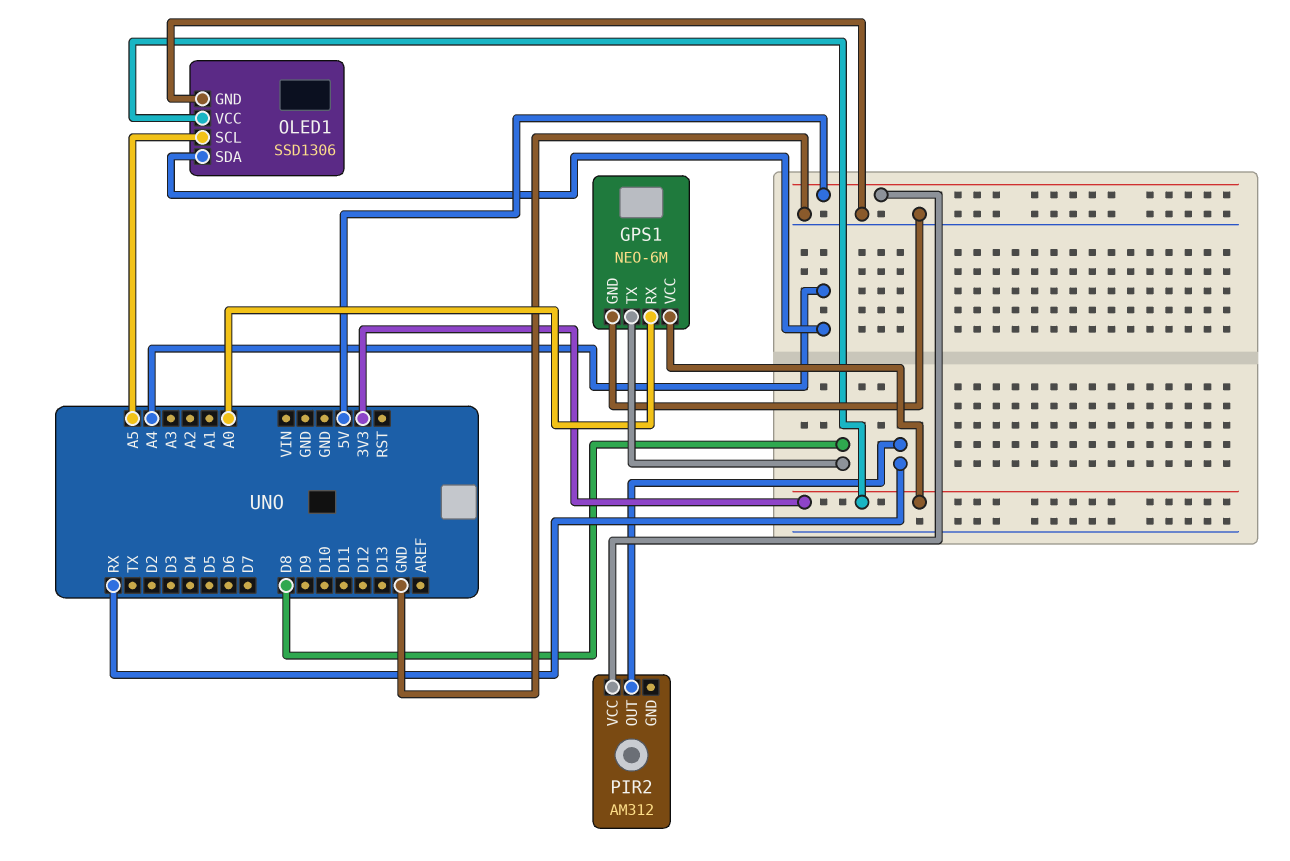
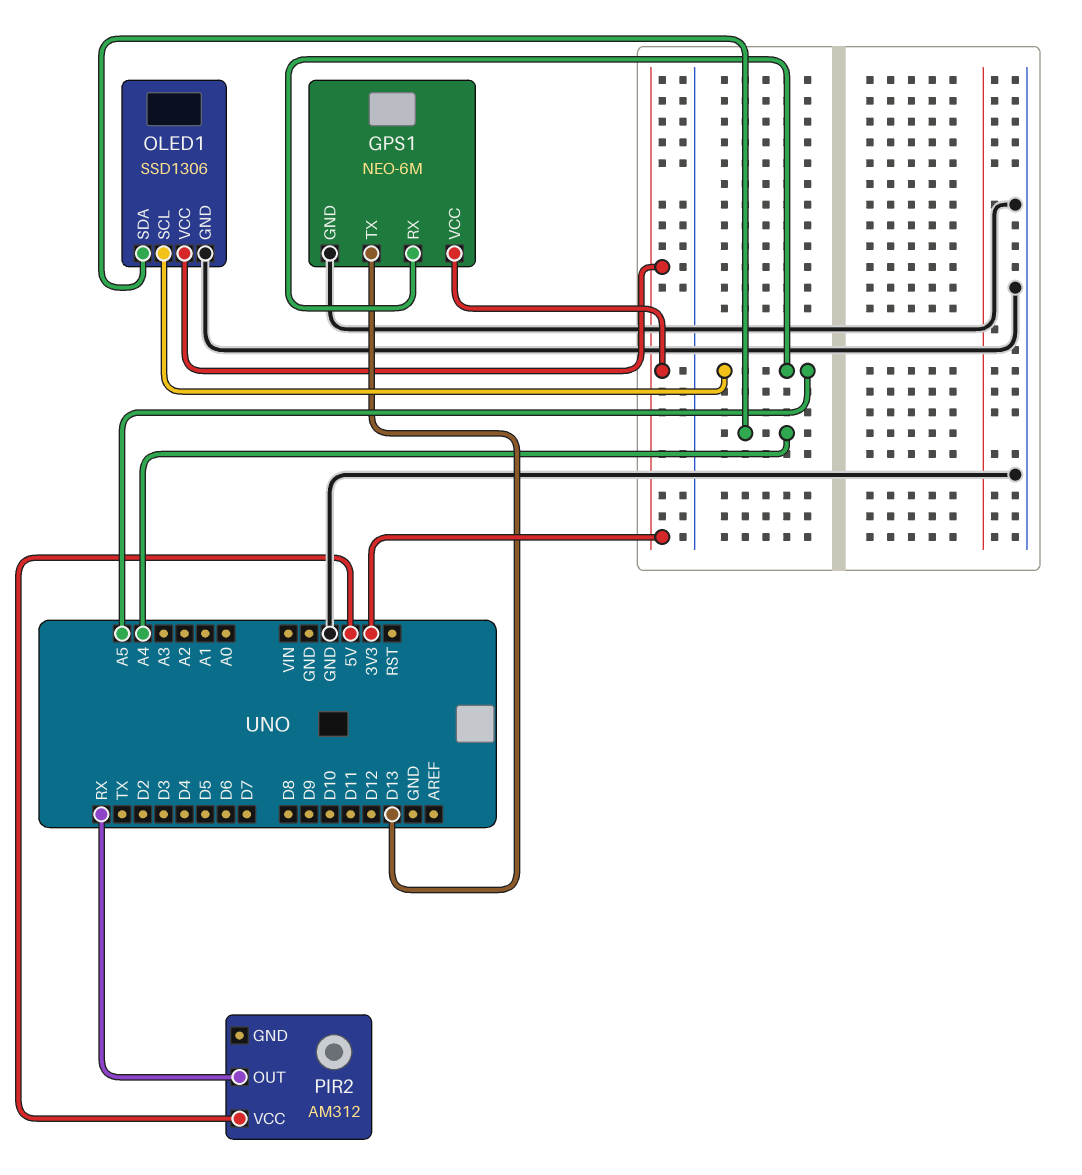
GPS1 pin RX: A0 -> A5
GPS1 pin TX: D8 -> D13

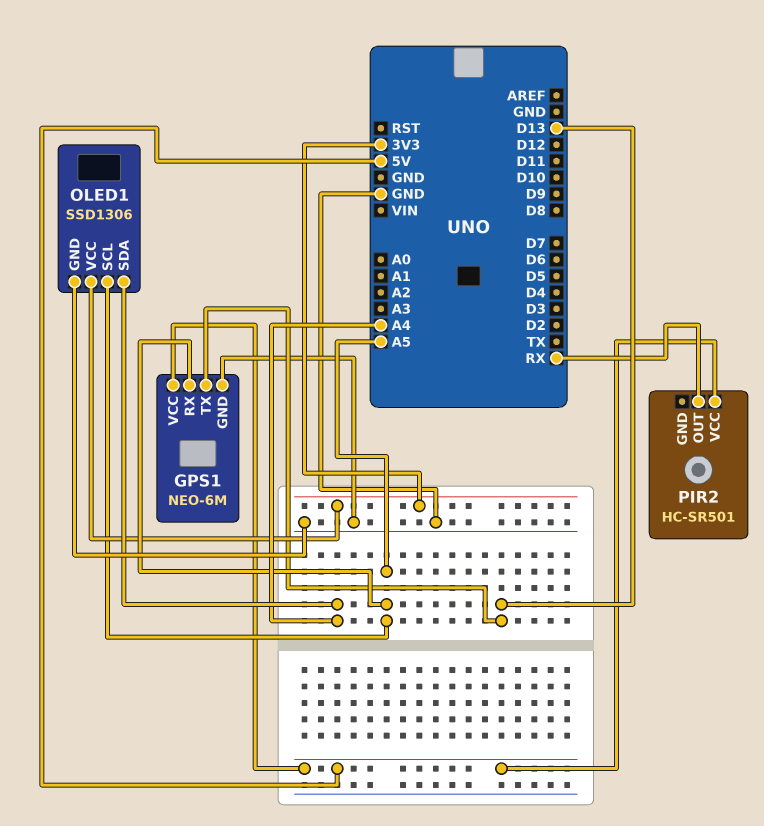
GPS1 pin VCC: 3V3 -> 5V
PIR2: AM312 -> HC-SR501

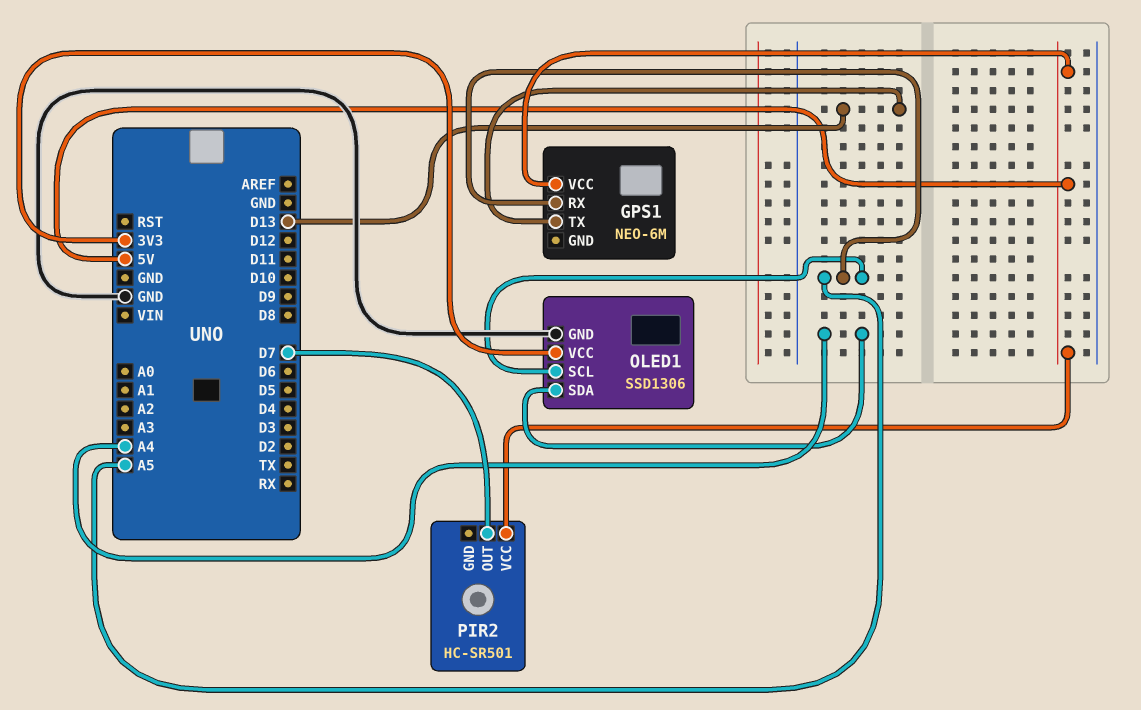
GPS1 pin GND: GND -> none
PIR2 pin OUT: RX -> D7

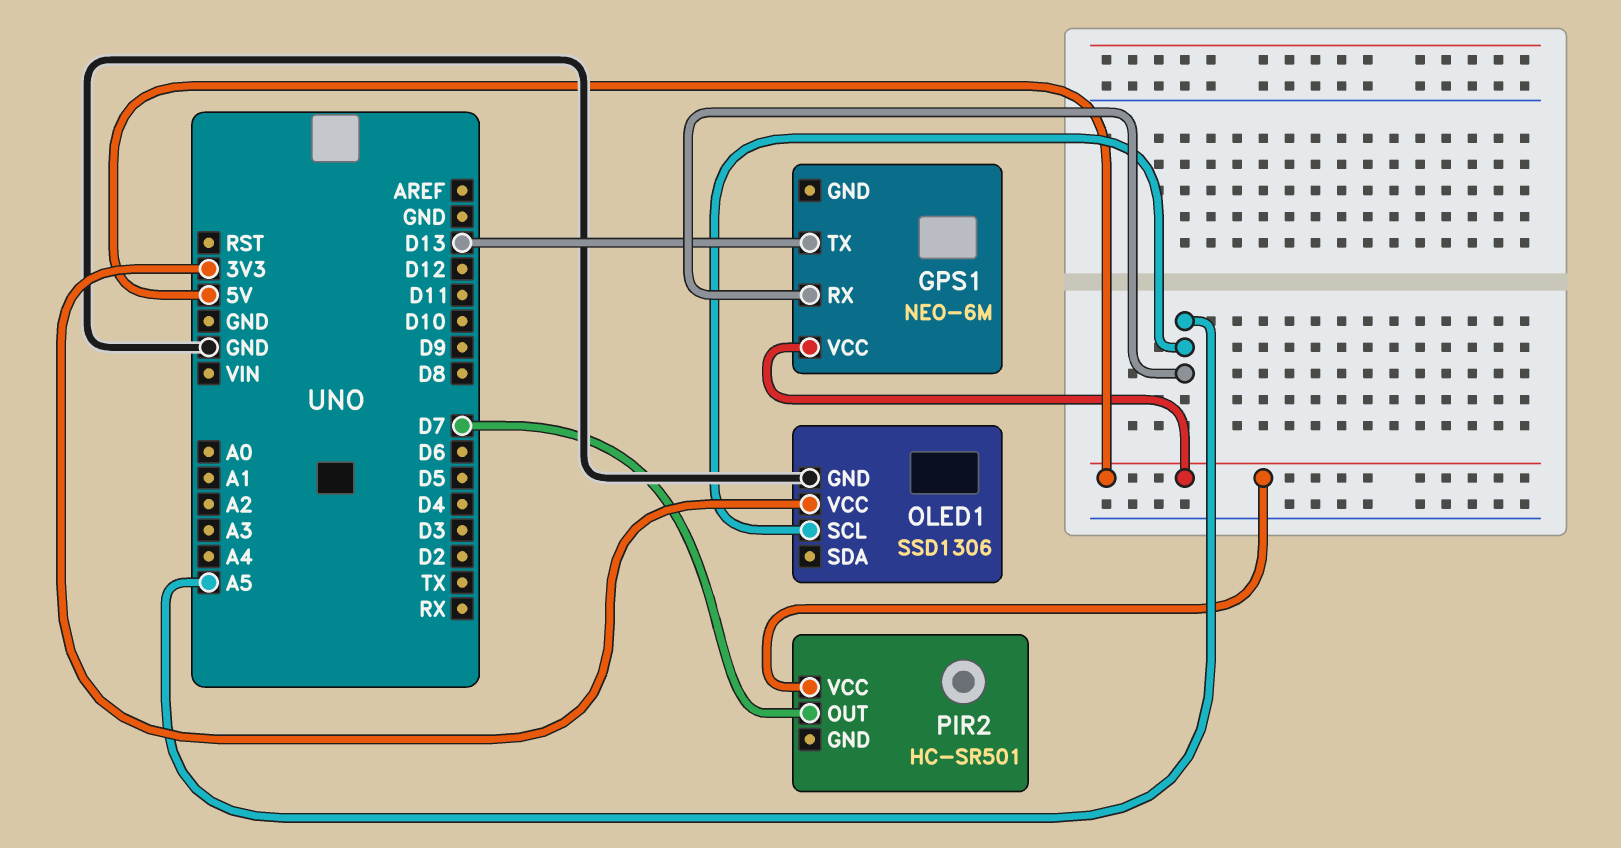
OLED1 pin SDA: A4 -> none

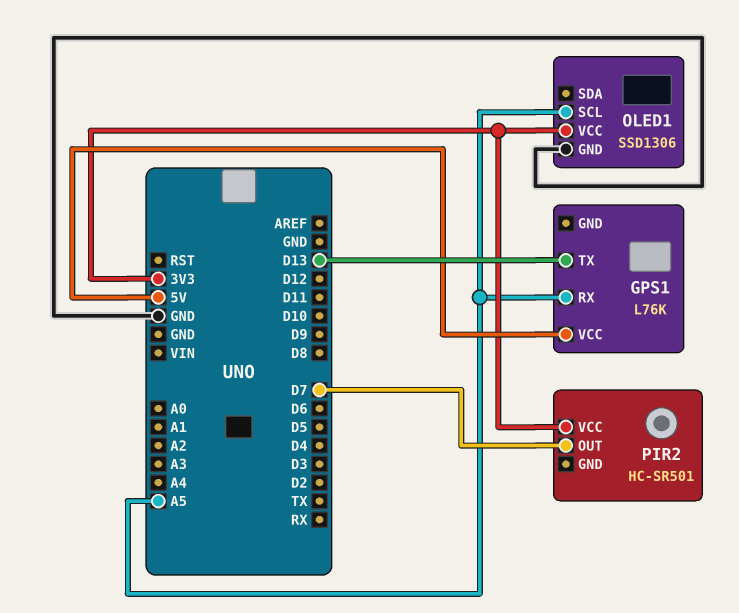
GPS1: NEO-6M -> L76K
PIR2 pin VCC: 5V -> 3V3

